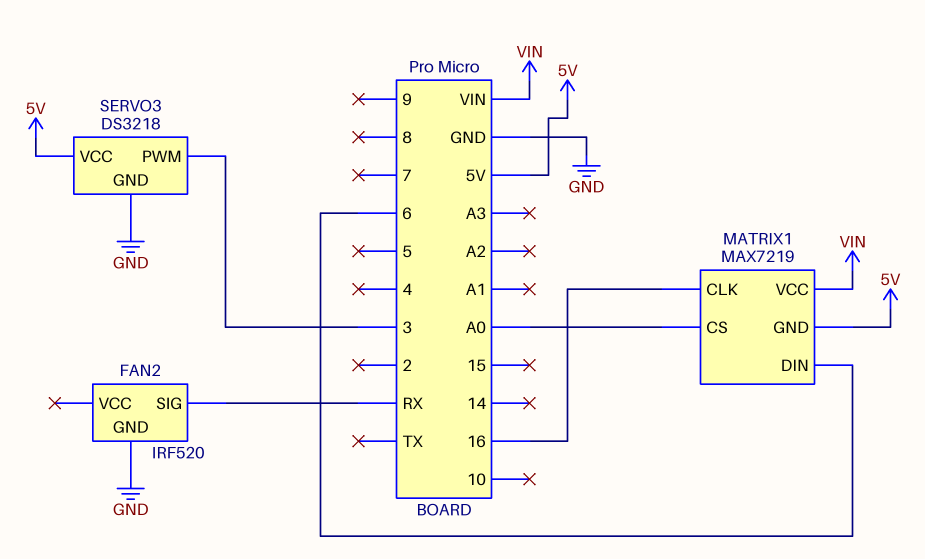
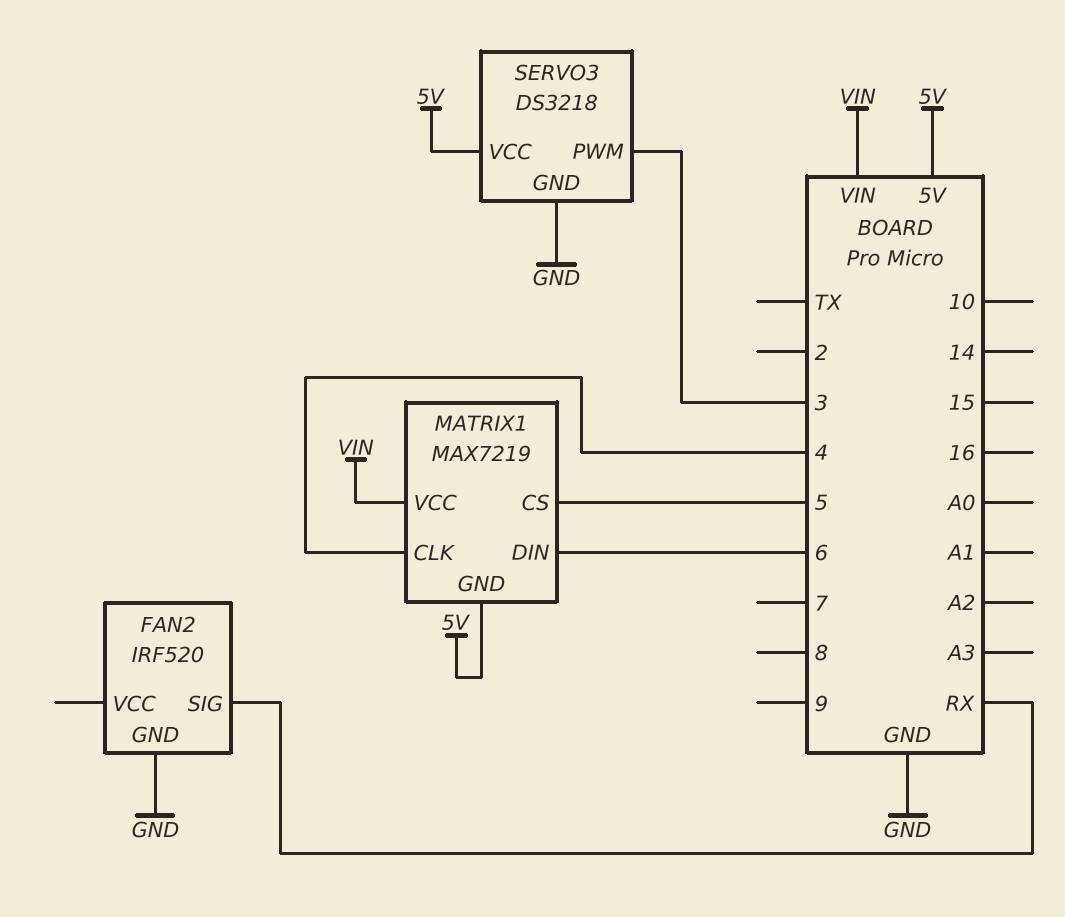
MATRIX1 pin CLK: 16 -> 4
MATRIX1 pin CS: A0 -> 5

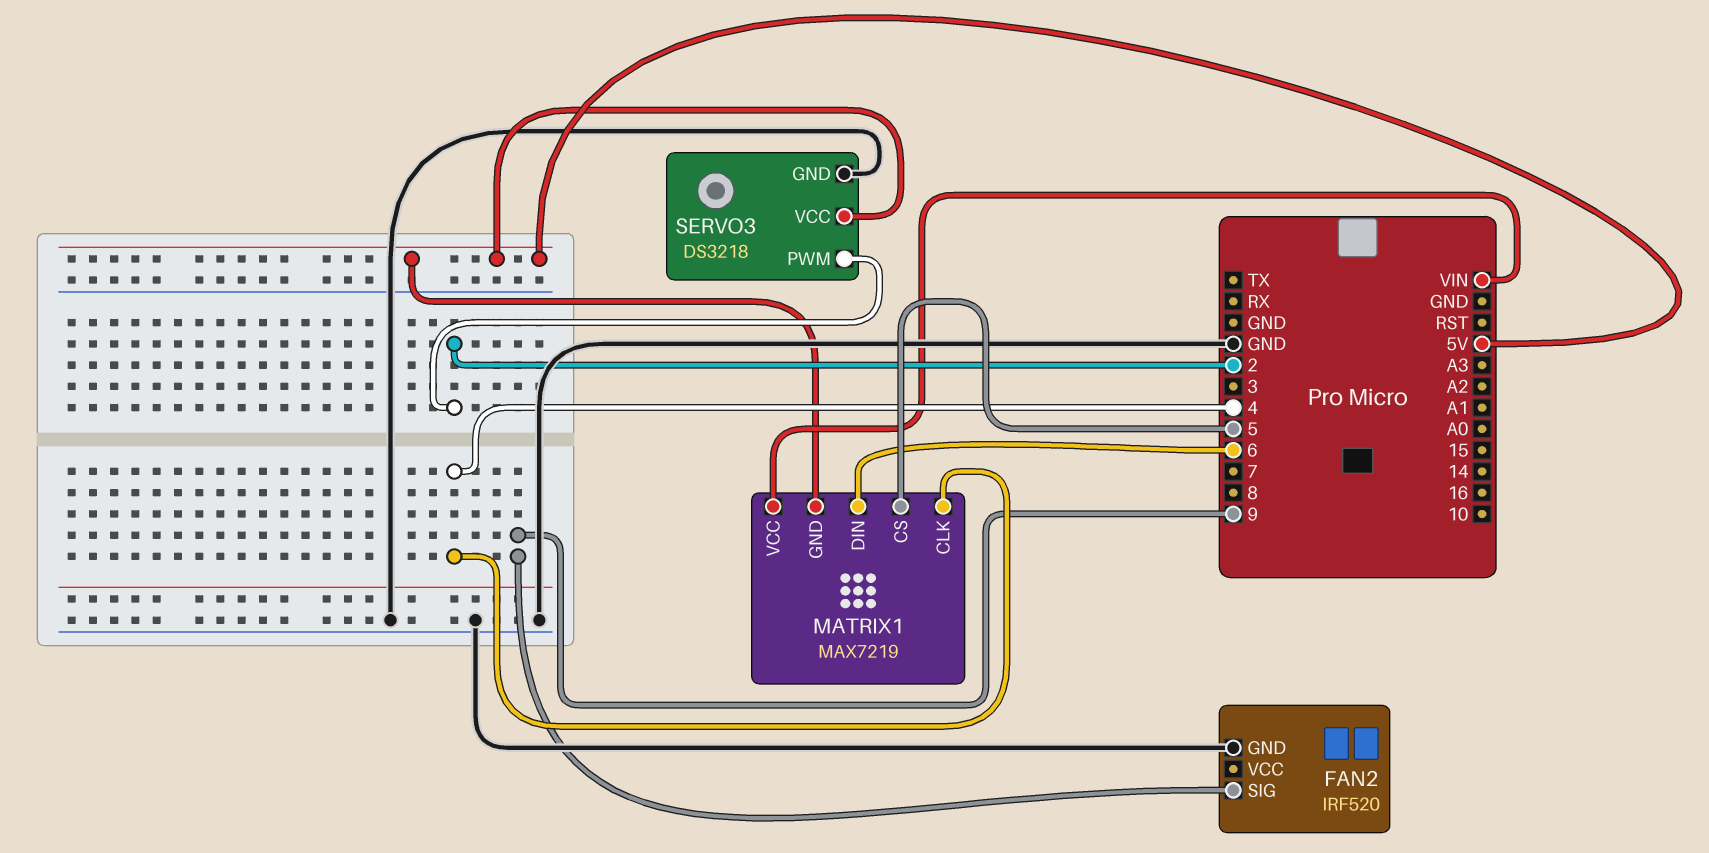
FAN2 pin SIG: RX -> 9
SERVO3 pin PWM: 3 -> 2

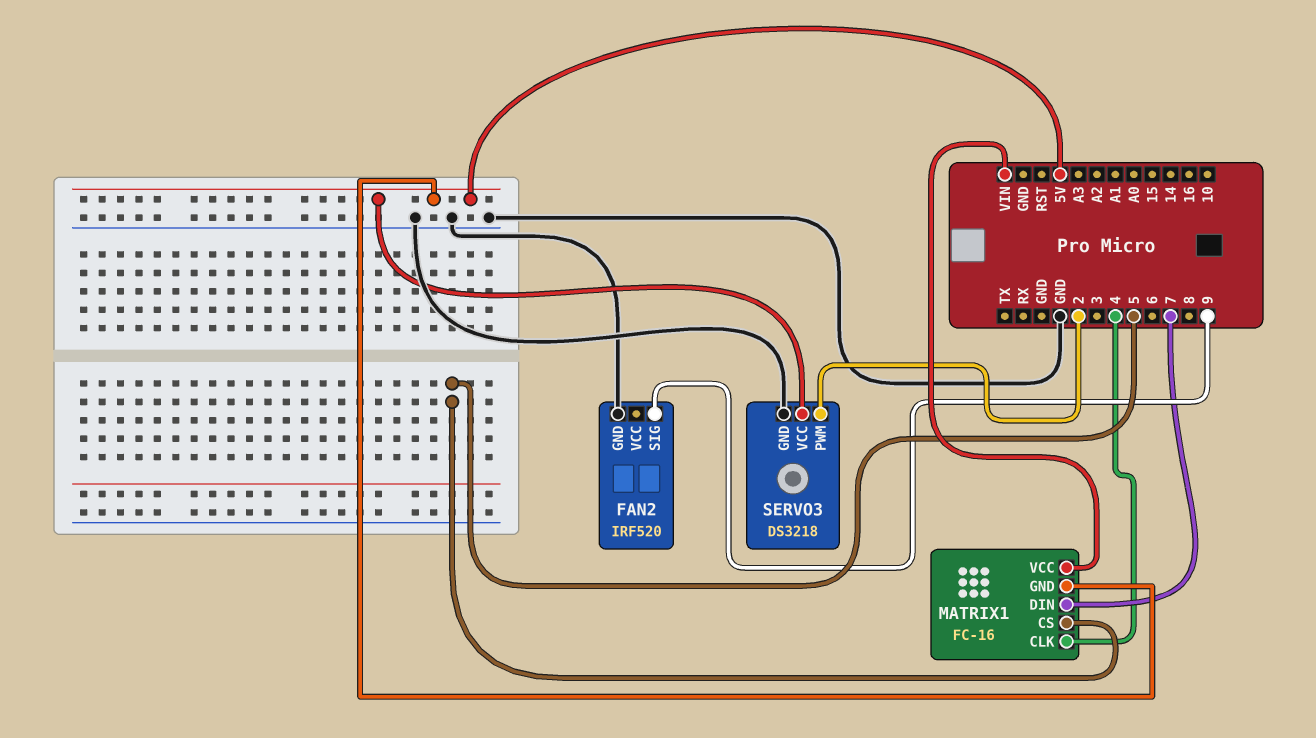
MATRIX1: MAX7219 -> FC-16
MATRIX1 pin DIN: 6 -> 7

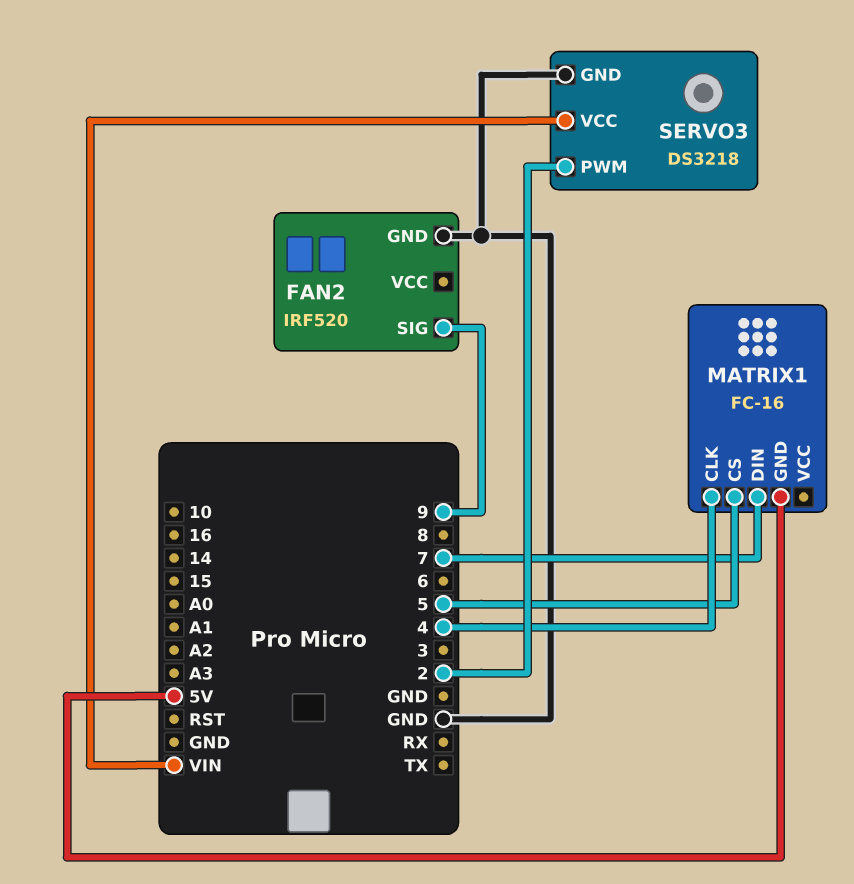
MATRIX1 pin VCC: VIN -> none
SERVO3 pin VCC: 5V -> VIN

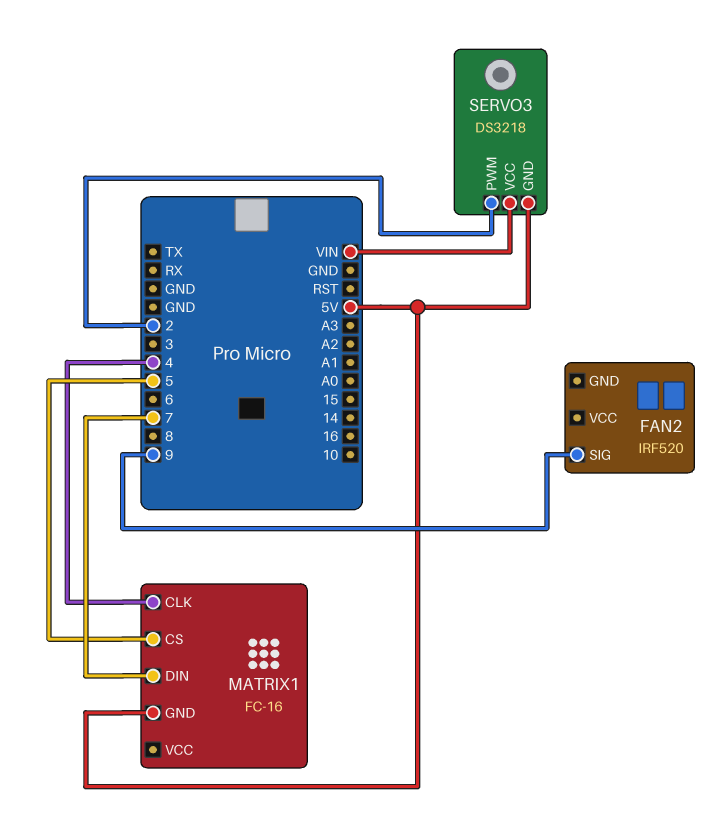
FAN2 pin GND: GND -> none
SERVO3 pin GND: GND -> 5V

